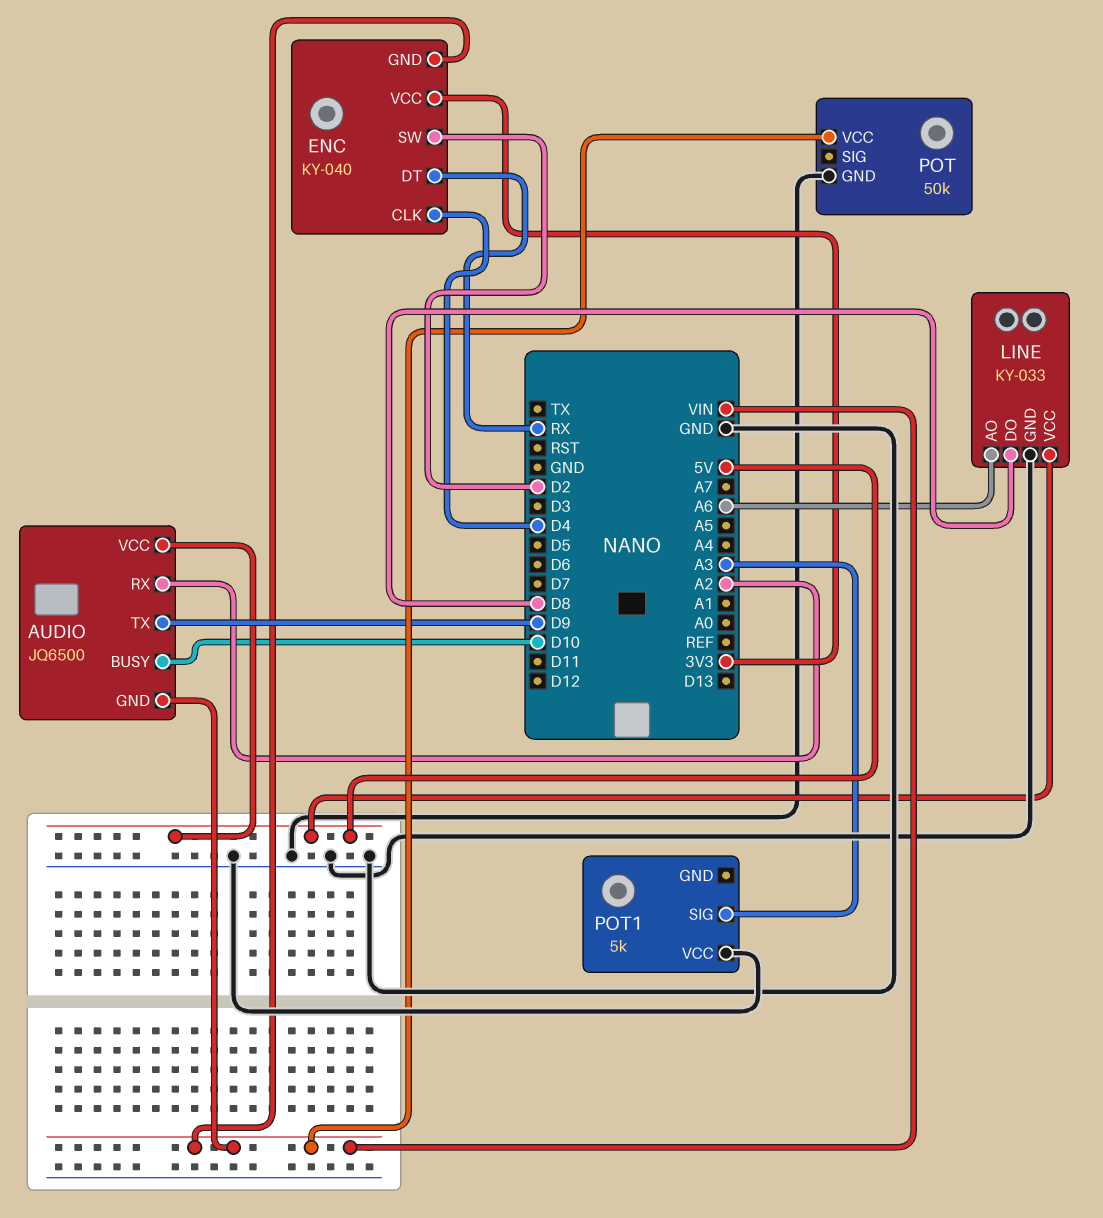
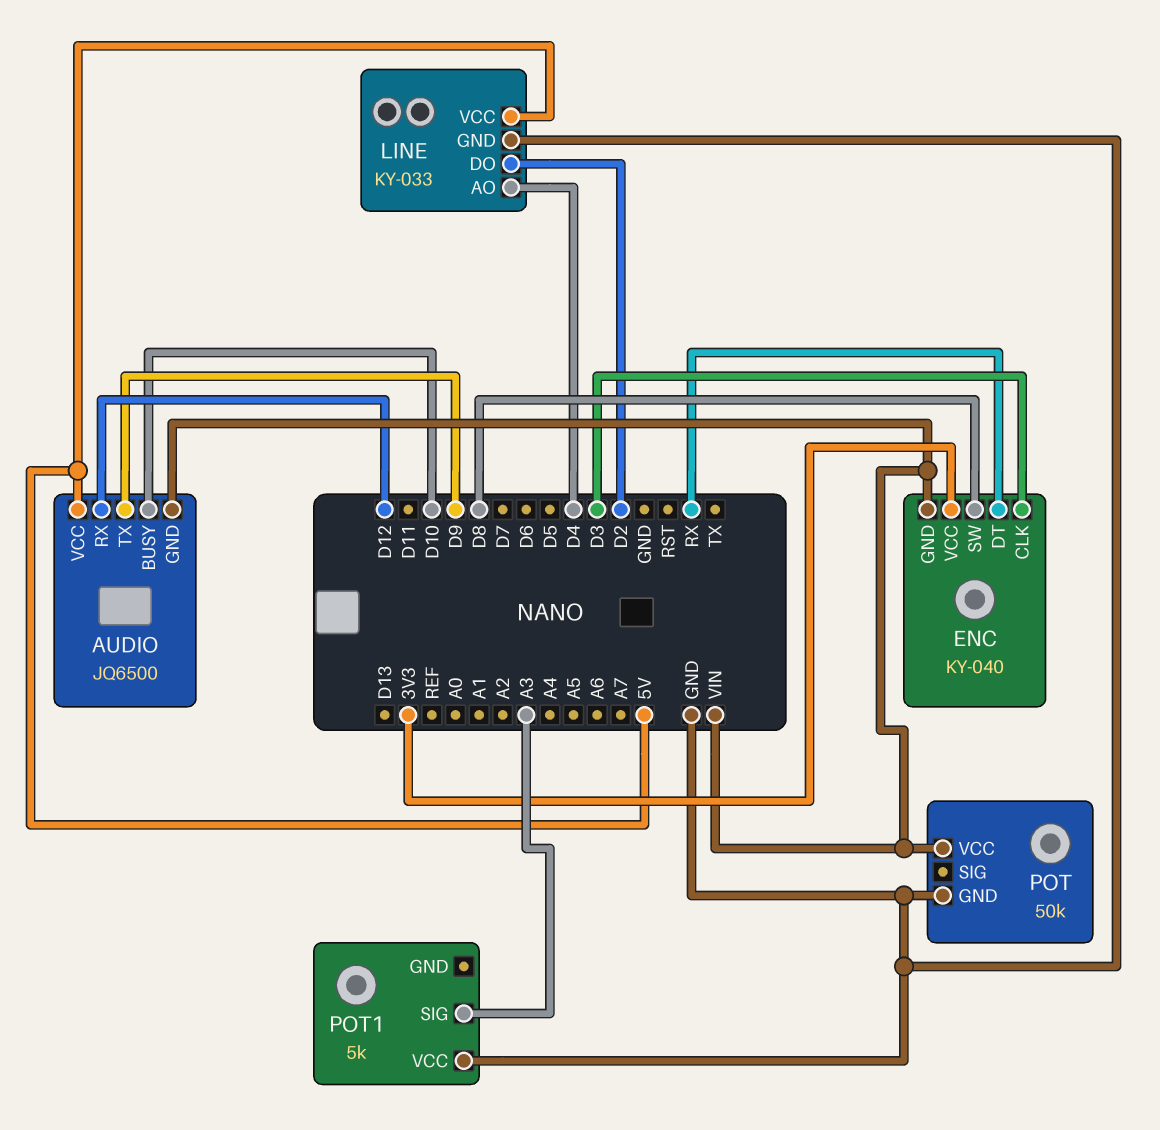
AUDIO pin RX: A2 -> D12
ENC pin CLK: D4 -> D3
ENC pin SW: D2 -> D8
LINE pin AO: A6 -> D4
LINE pin DO: D8 -> D2

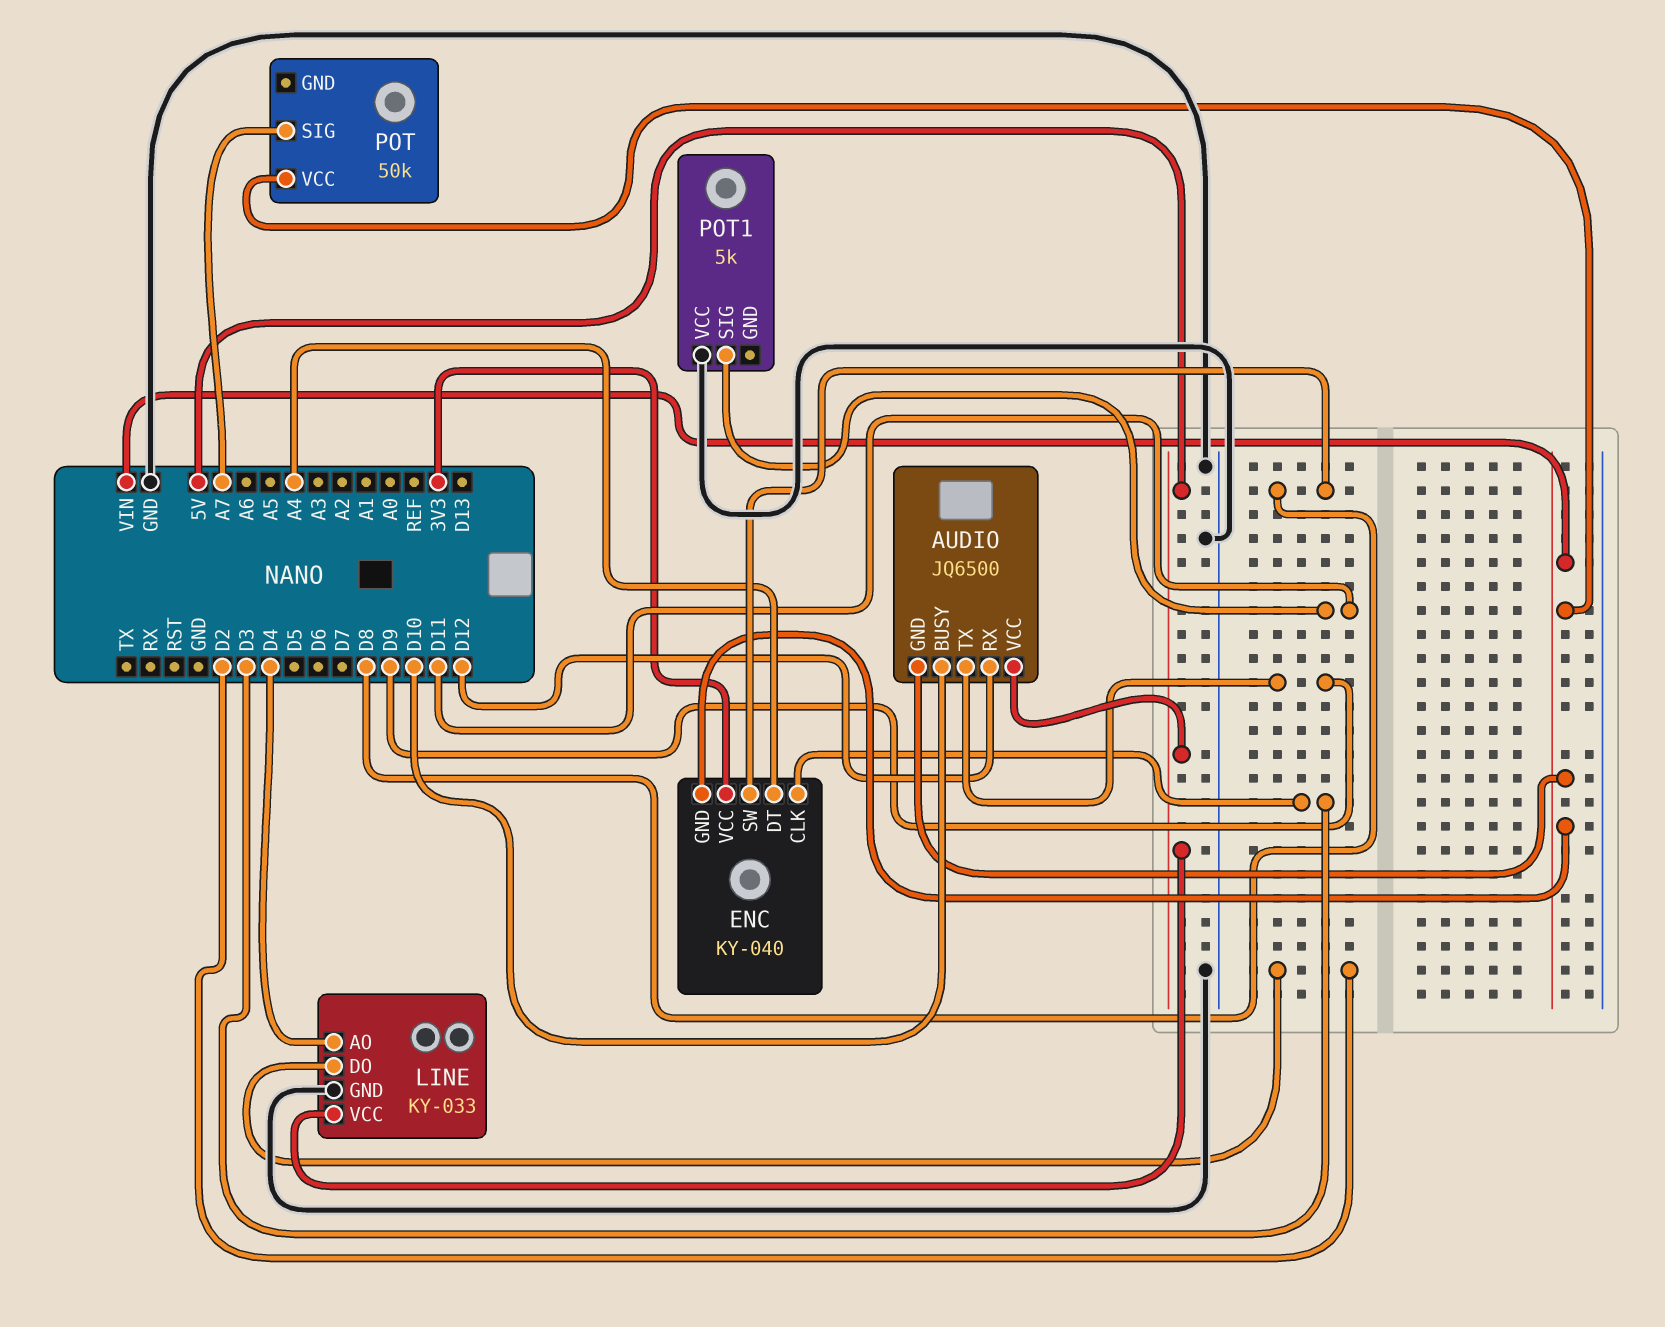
ENC pin DT: RX -> A4
POT pin GND: GND -> none
POT pin SIG: none -> A7
POT1 pin SIG: A3 -> D11

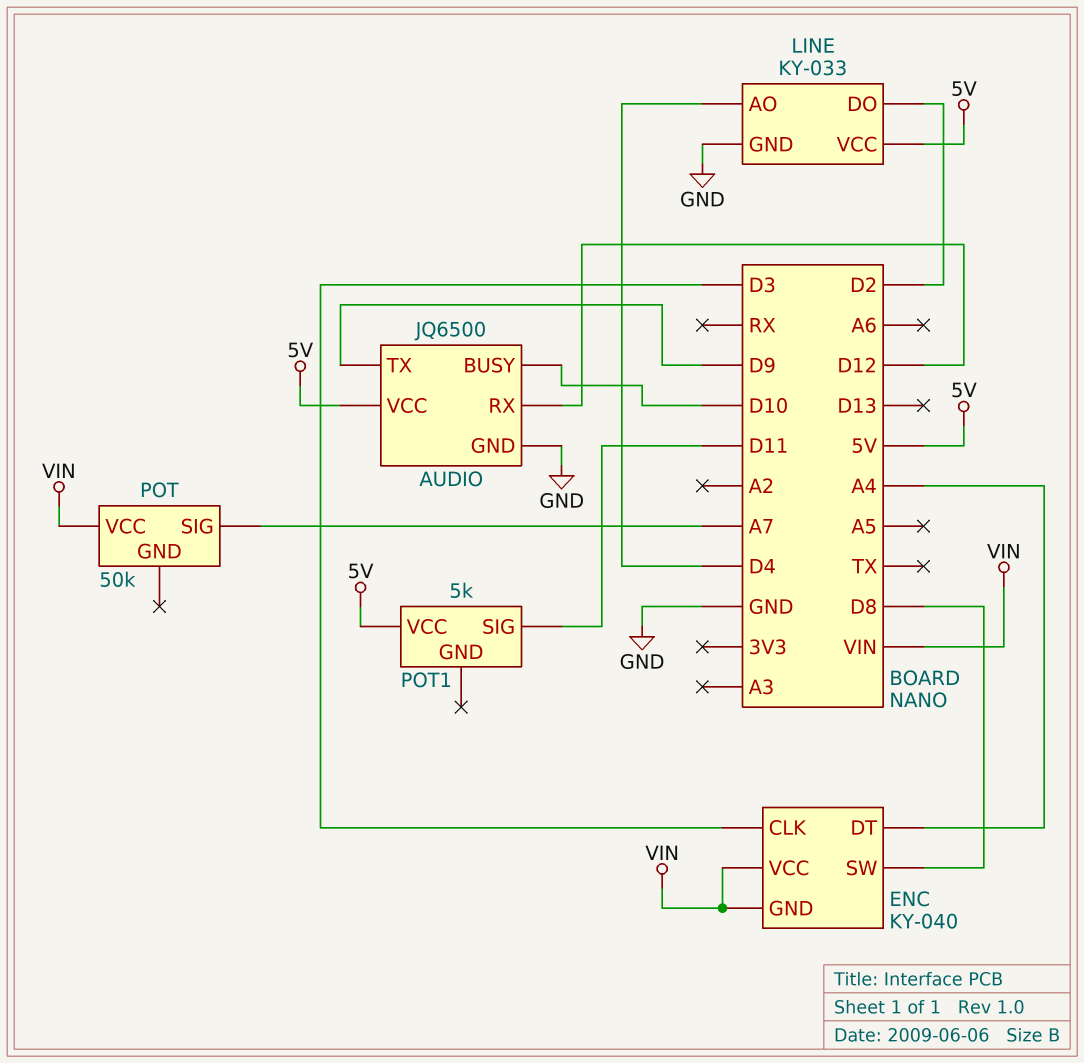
AUDIO pin GND: VIN -> GND
ENC pin VCC: 3V3 -> VIN
POT1 pin VCC: GND -> 5V

